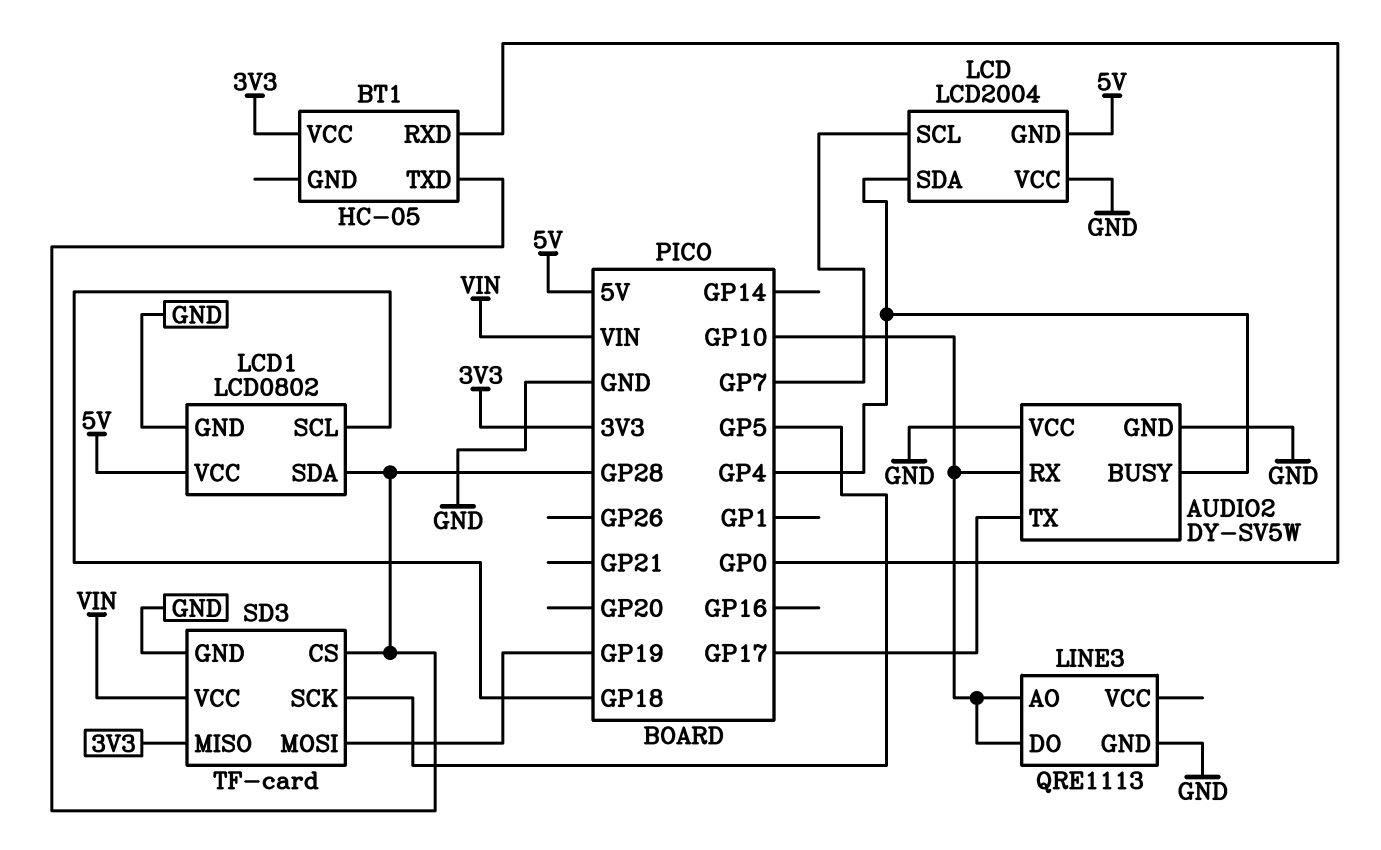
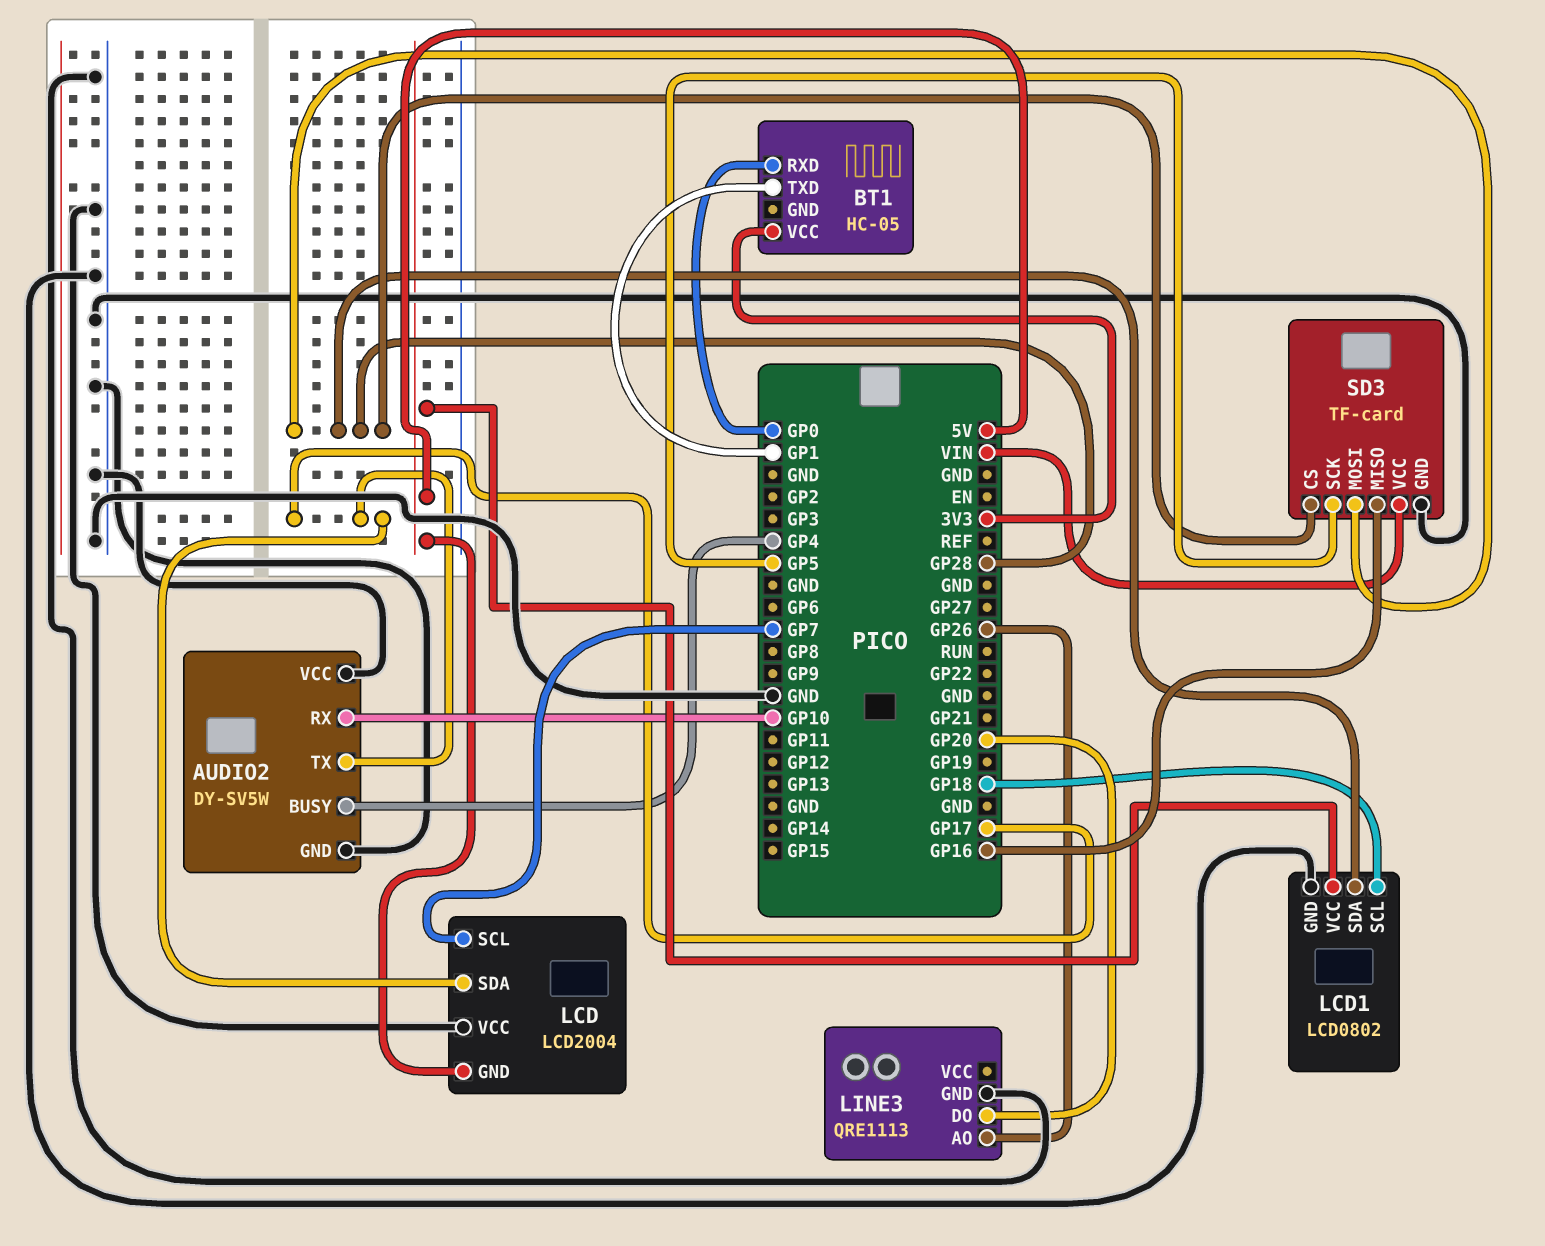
BT1 pin TXD: GP28 -> GP1
LCD pin SDA: GP4 -> GP17
LINE3 pin AO: GP10 -> GP26
LINE3 pin DO: GP10 -> GP20
SD3 pin MISO: 3V3 -> GP16
SD3 pin MOSI: GP19 -> GP28

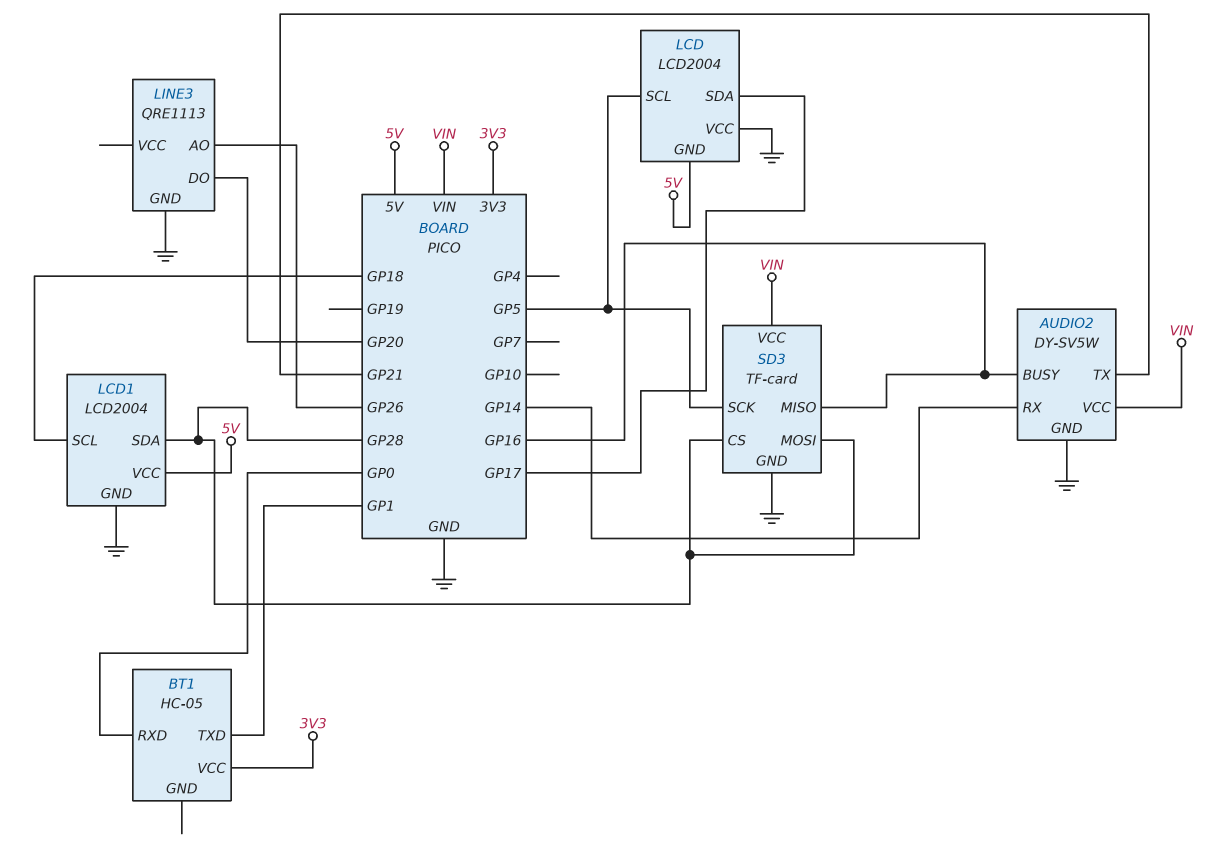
AUDIO2 pin BUSY: GP4 -> GP16
AUDIO2 pin RX: GP10 -> GP14
AUDIO2 pin TX: GP17 -> GP21
AUDIO2 pin VCC: GND -> VIN
LCD pin SCL: GP7 -> GP5
LCD1: LCD0802 -> LCD2004

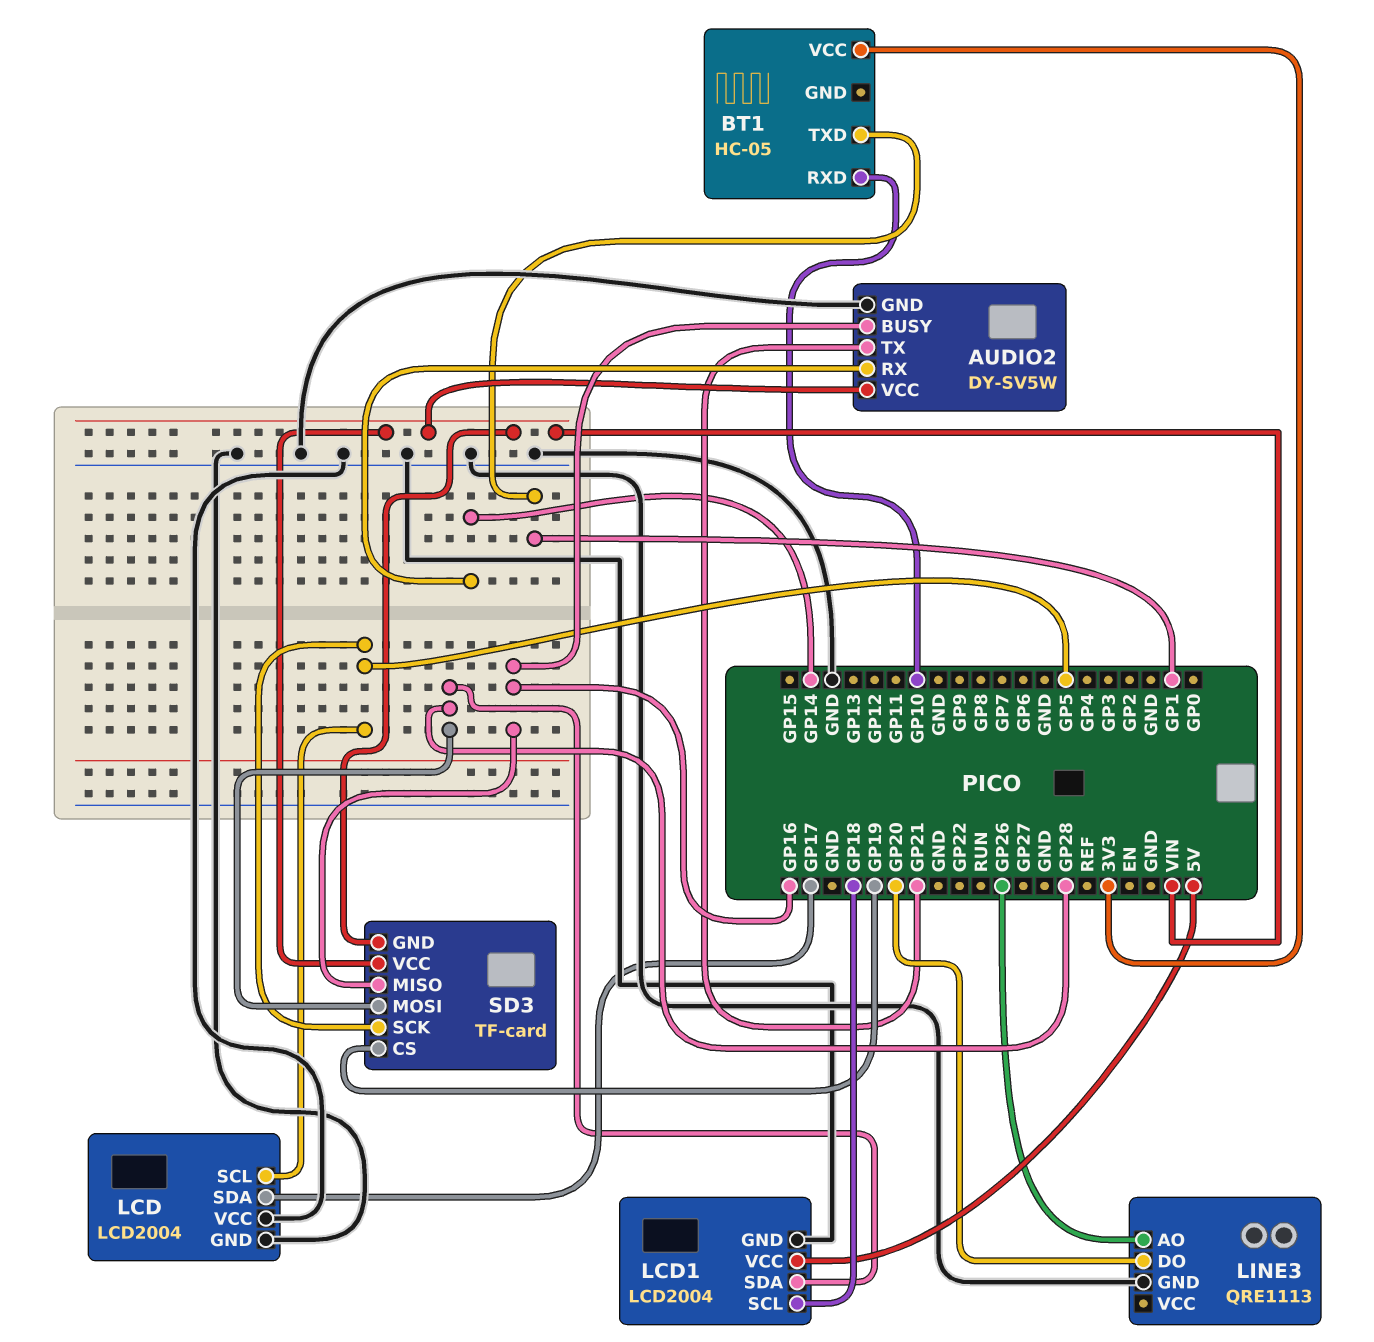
BT1 pin RXD: GP0 -> GP10
LCD pin GND: 5V -> GND
SD3 pin CS: GP28 -> GP19
SD3 pin GND: GND -> VIN

